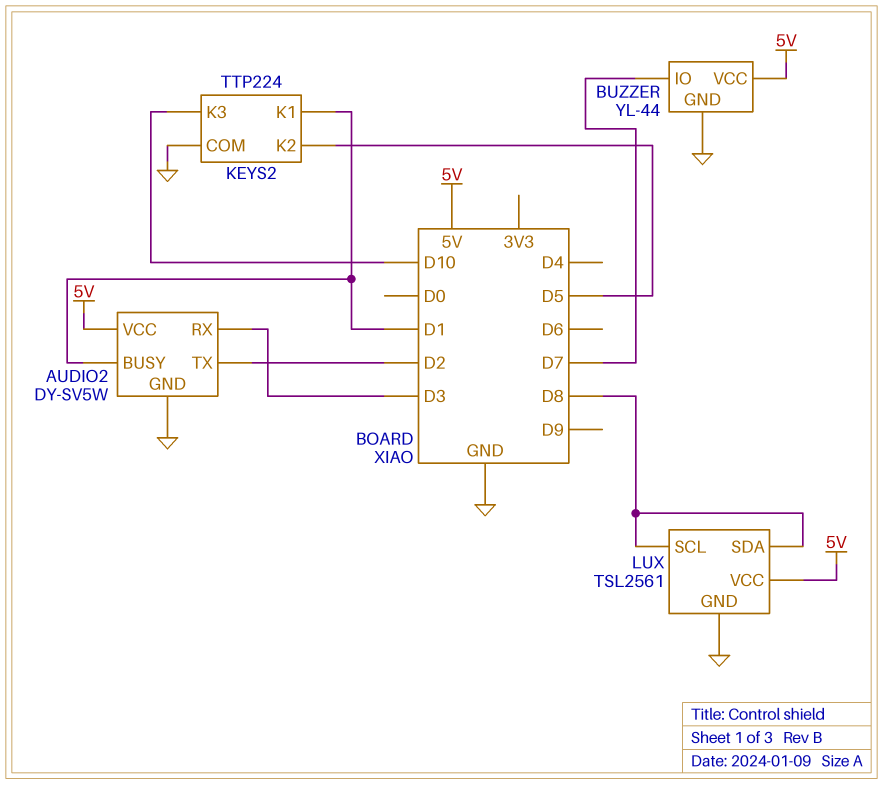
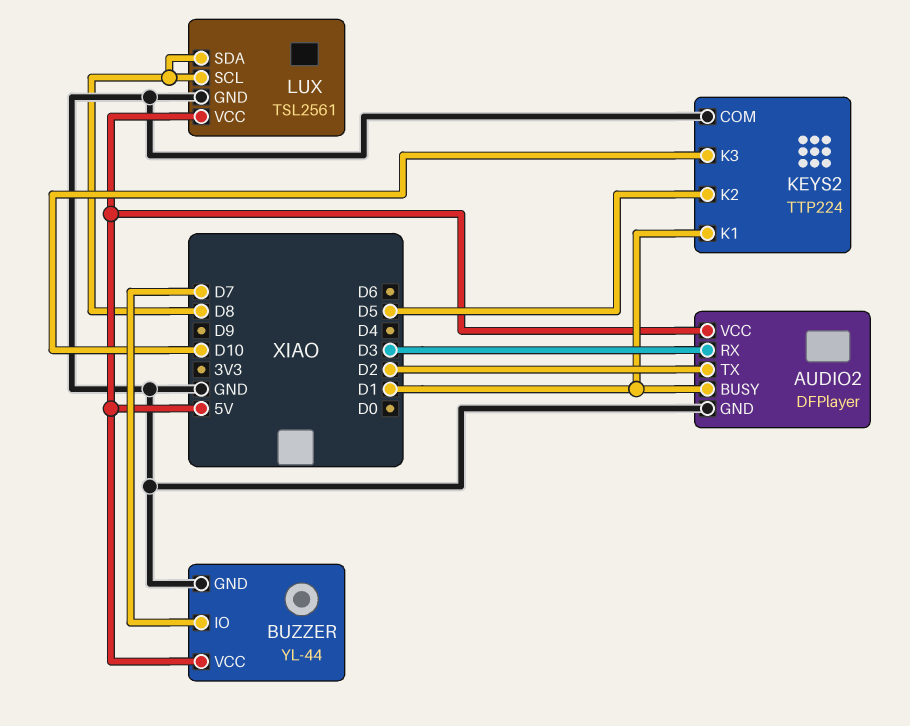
AUDIO2: DY-SV5W -> DFPlayer

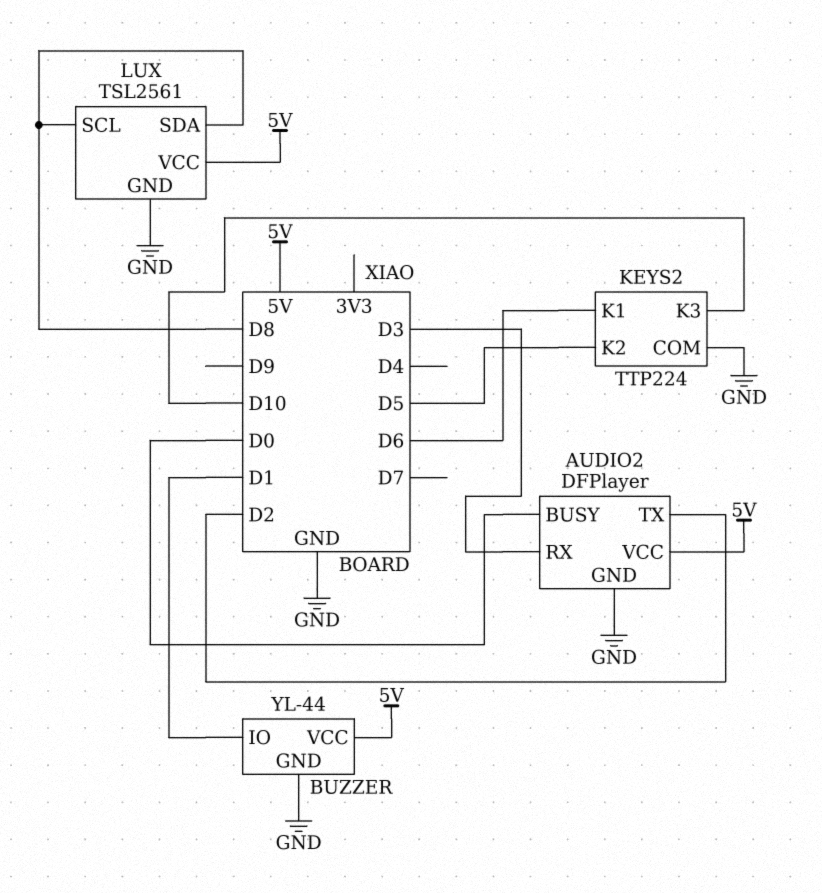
AUDIO2 pin BUSY: D1 -> D0
BUZZER pin IO: D7 -> D1
KEYS2 pin K1: D1 -> D6

